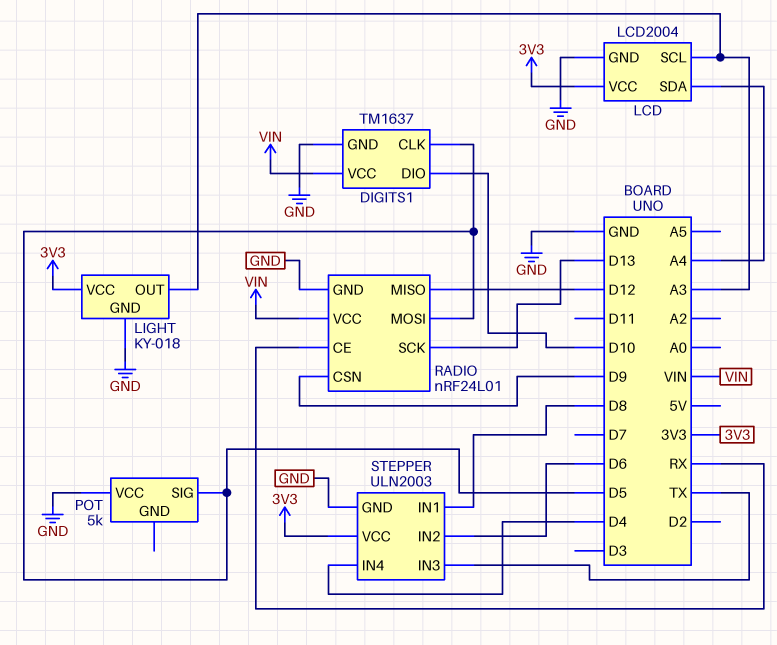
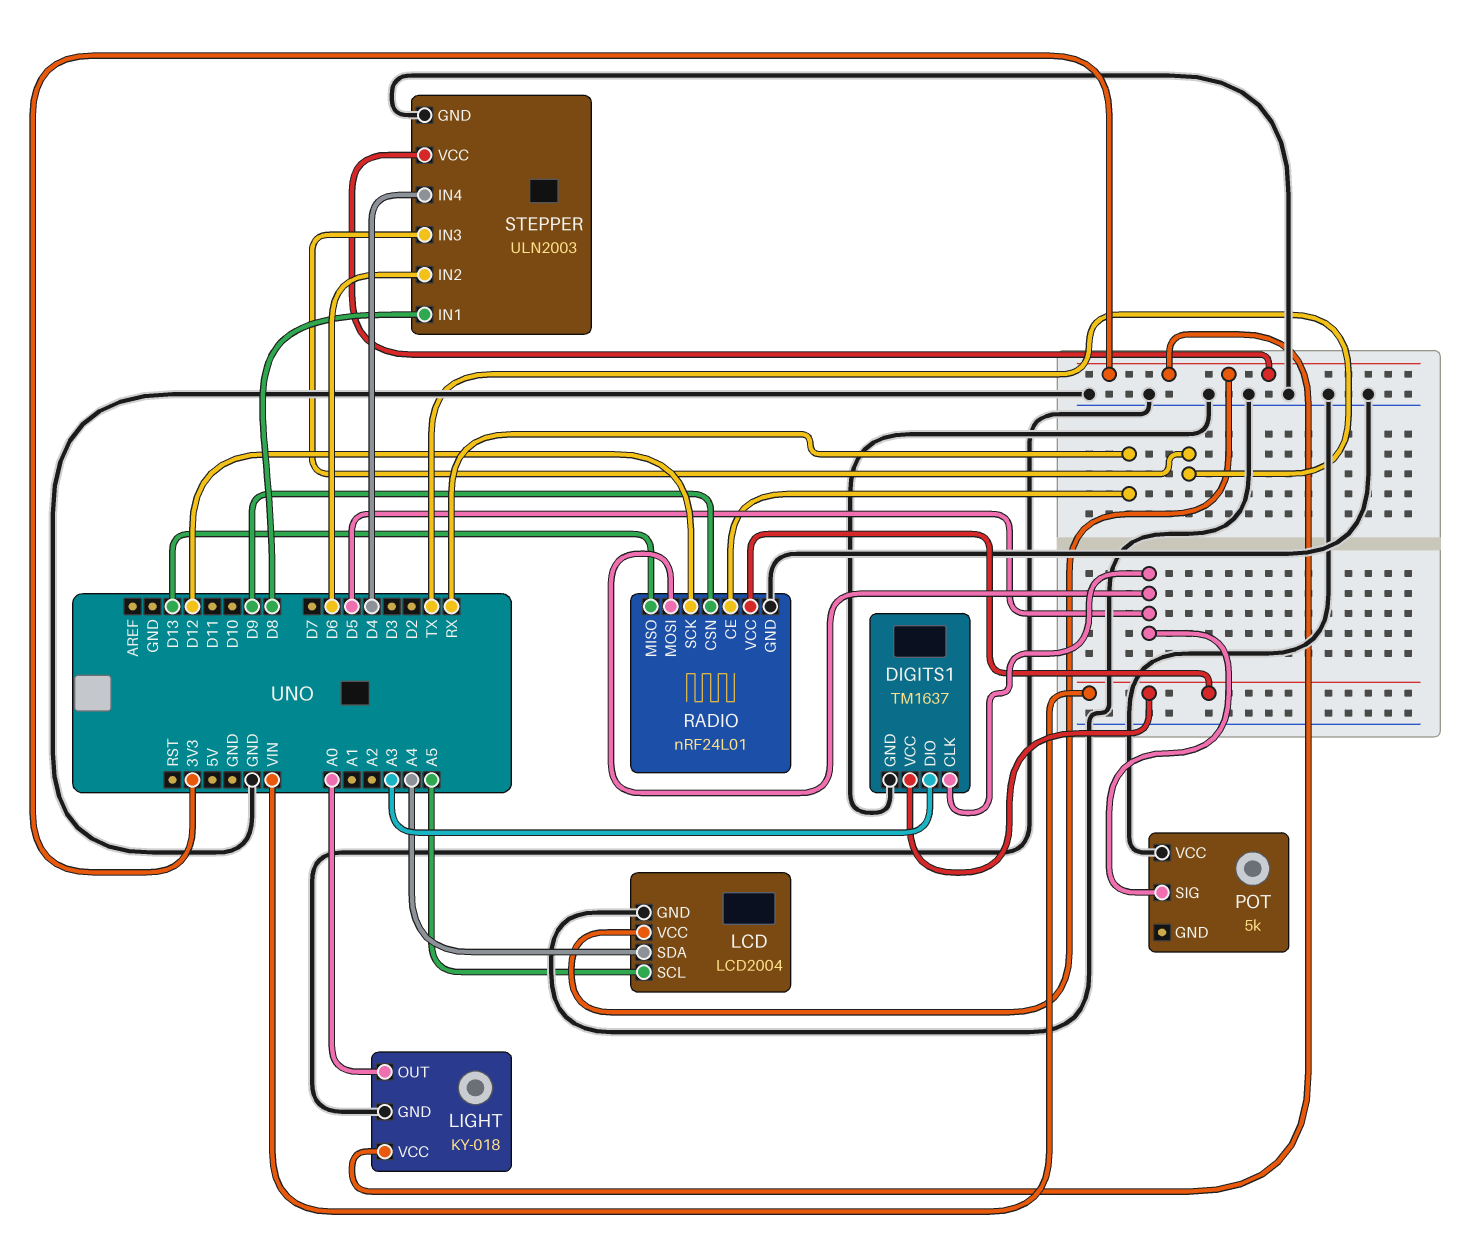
DIGITS1 pin DIO: D10 -> A3
LCD pin SCL: A3 -> A5
LIGHT pin OUT: A3 -> A0
RADIO pin MISO: D12 -> D13
RADIO pin SCK: D13 -> D12

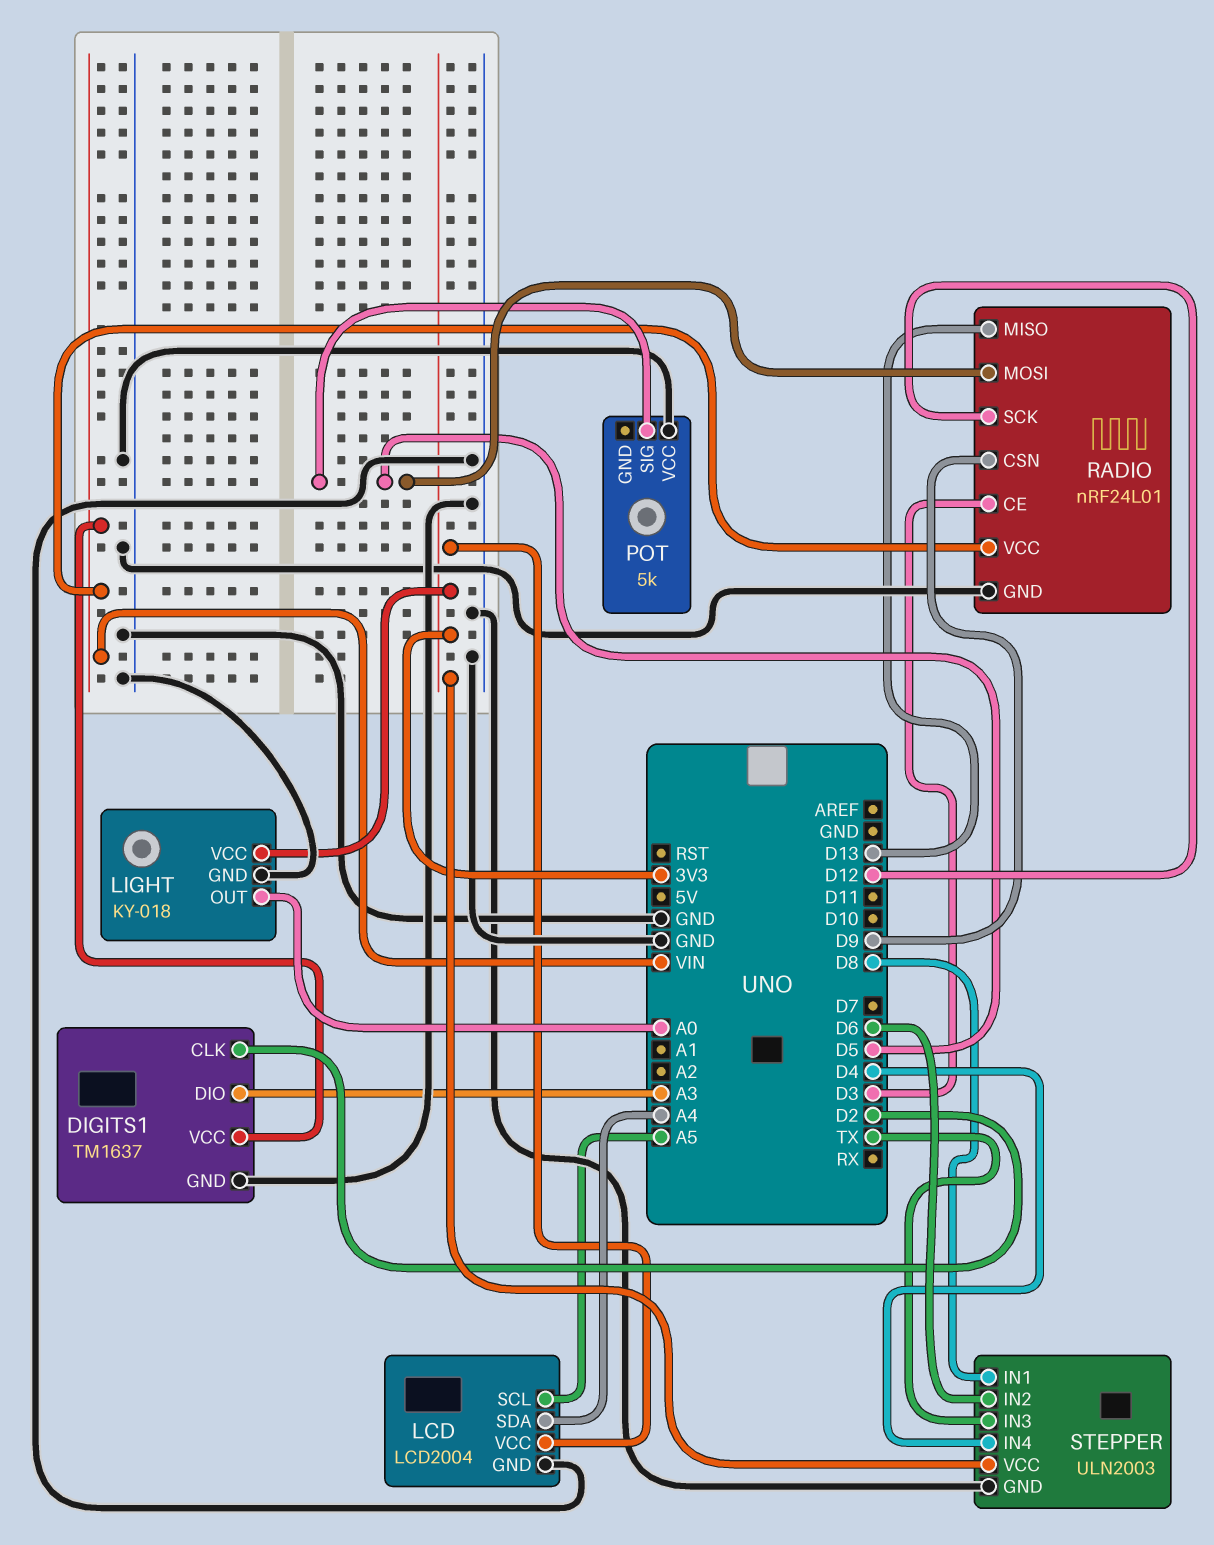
DIGITS1 pin CLK: D5 -> D2
RADIO pin CE: RX -> D3

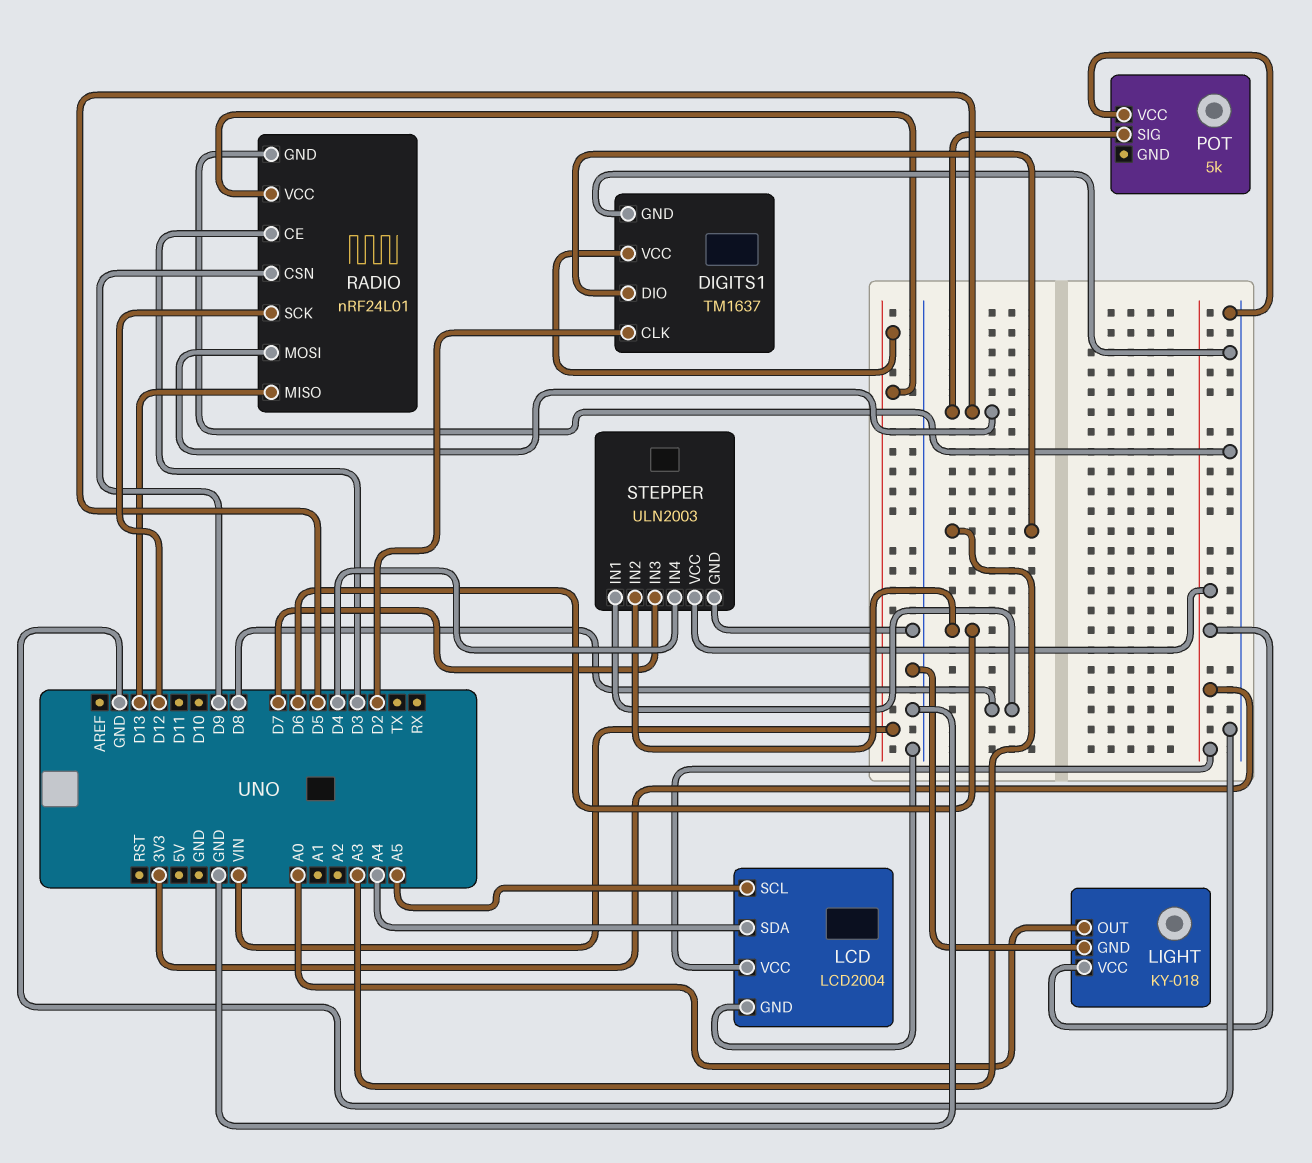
STEPPER pin IN3: TX -> D7

